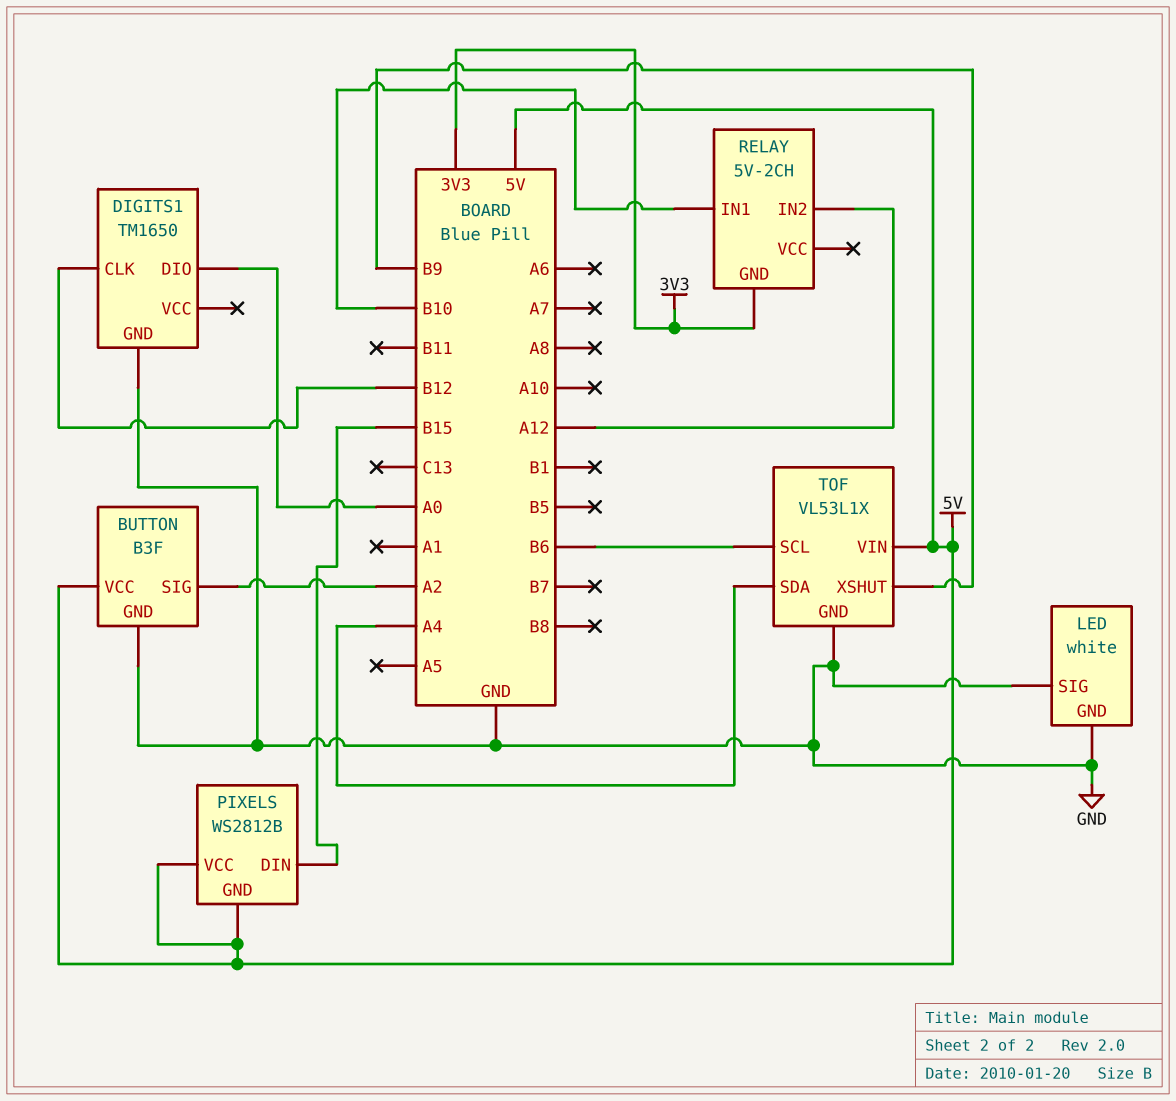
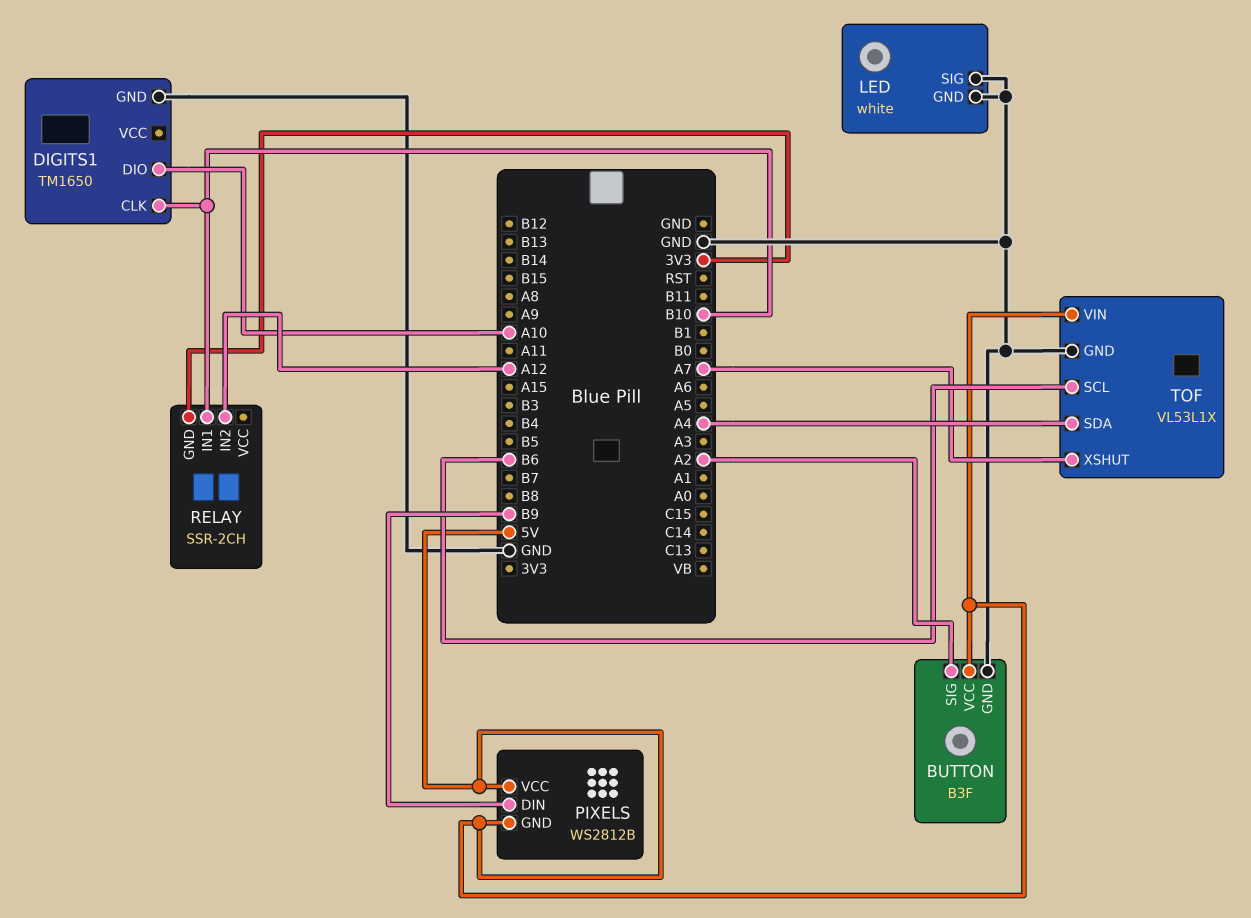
DIGITS1 pin CLK: B12 -> B10
DIGITS1 pin DIO: A0 -> A10
PIXELS pin DIN: B15 -> B9
RELAY: 5V-2CH -> SSR-2CH
TOF pin XSHUT: B9 -> A7

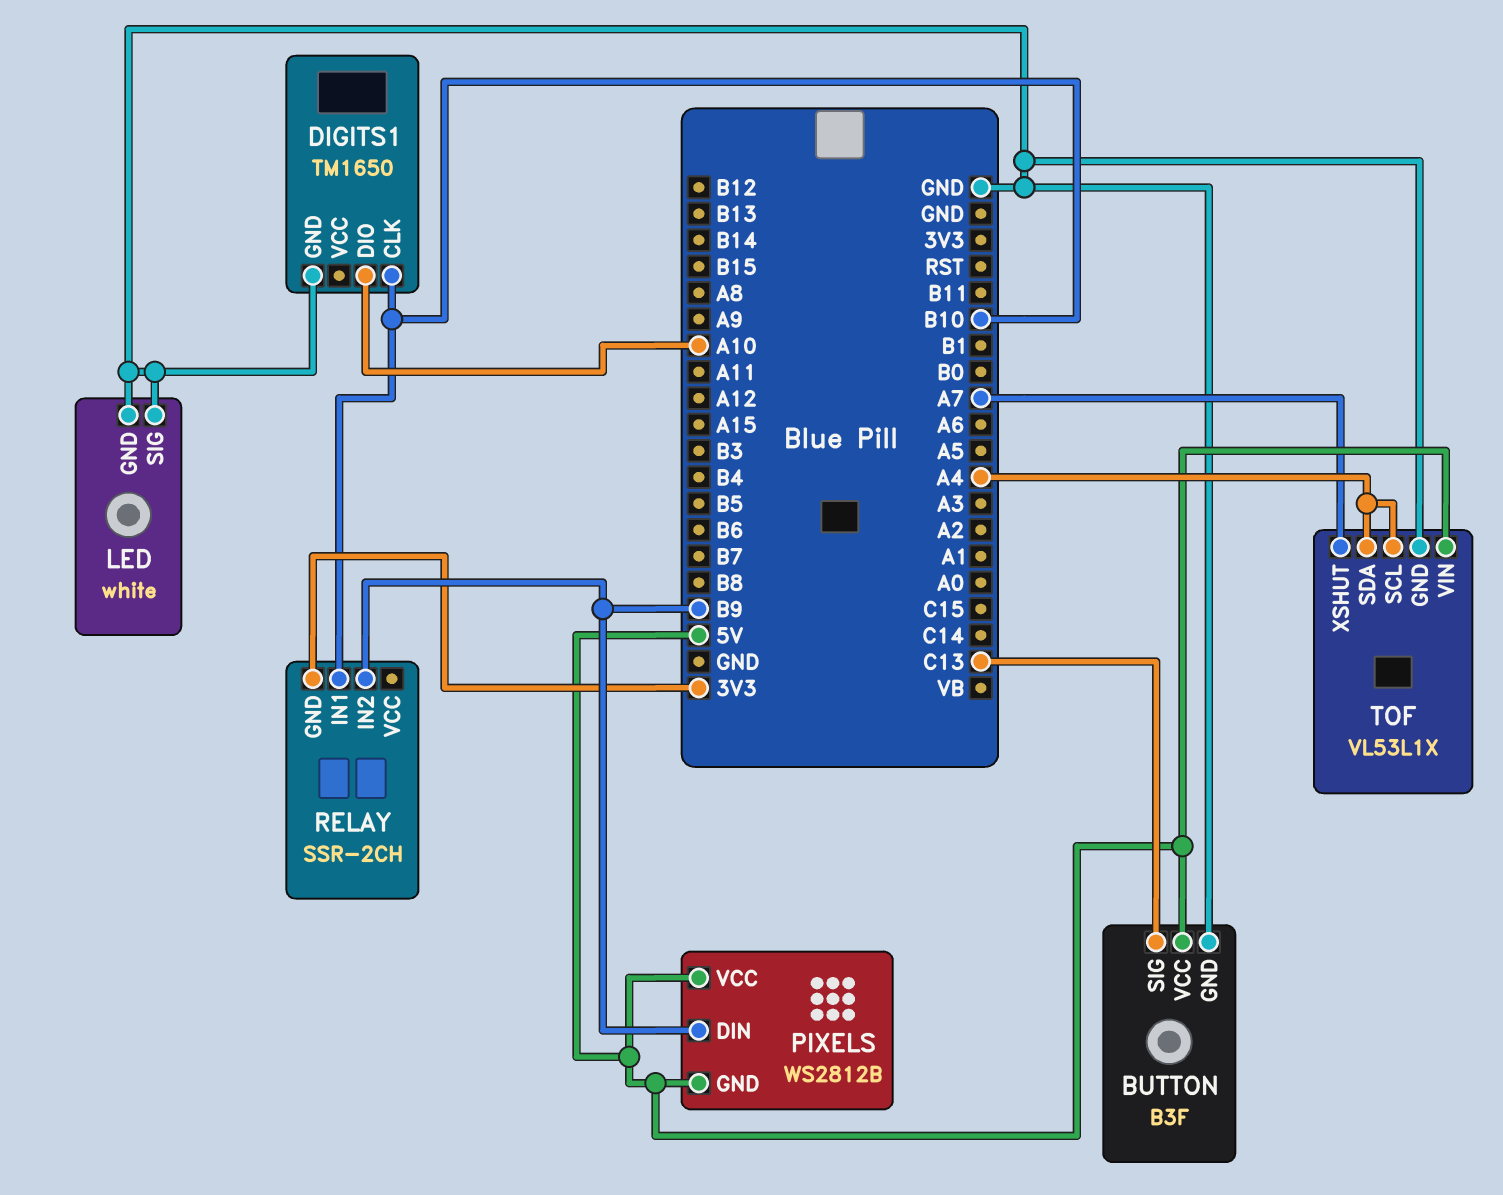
BUTTON pin SIG: A2 -> C13
RELAY pin IN2: A12 -> B9
TOF pin SCL: B6 -> A4

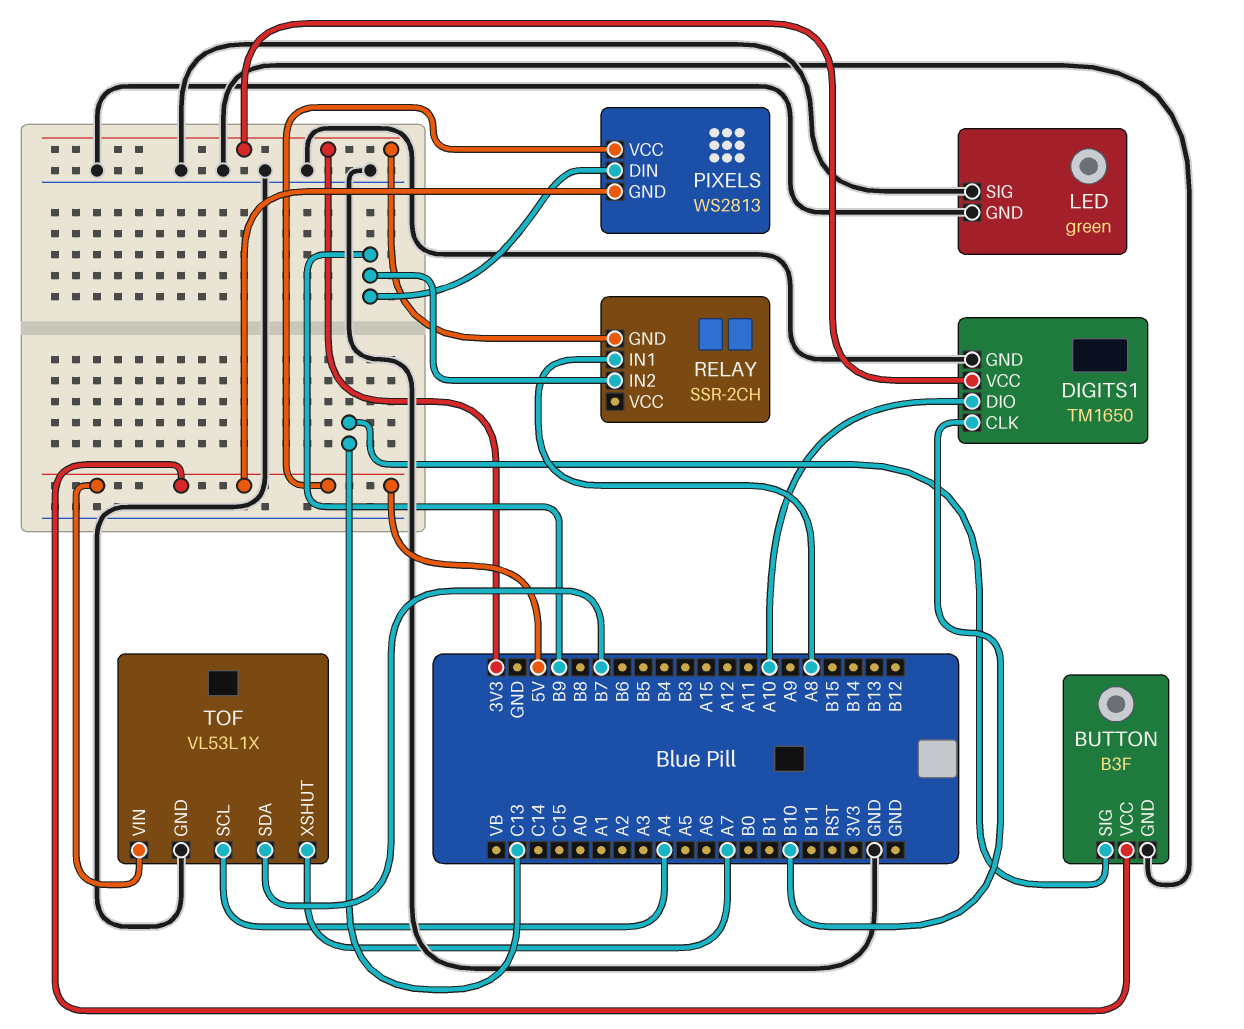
DIGITS1 pin VCC: none -> 3V3
LED: white -> green
PIXELS: WS2812B -> WS2813
RELAY pin IN1: B10 -> A8
TOF pin SDA: A4 -> B7

